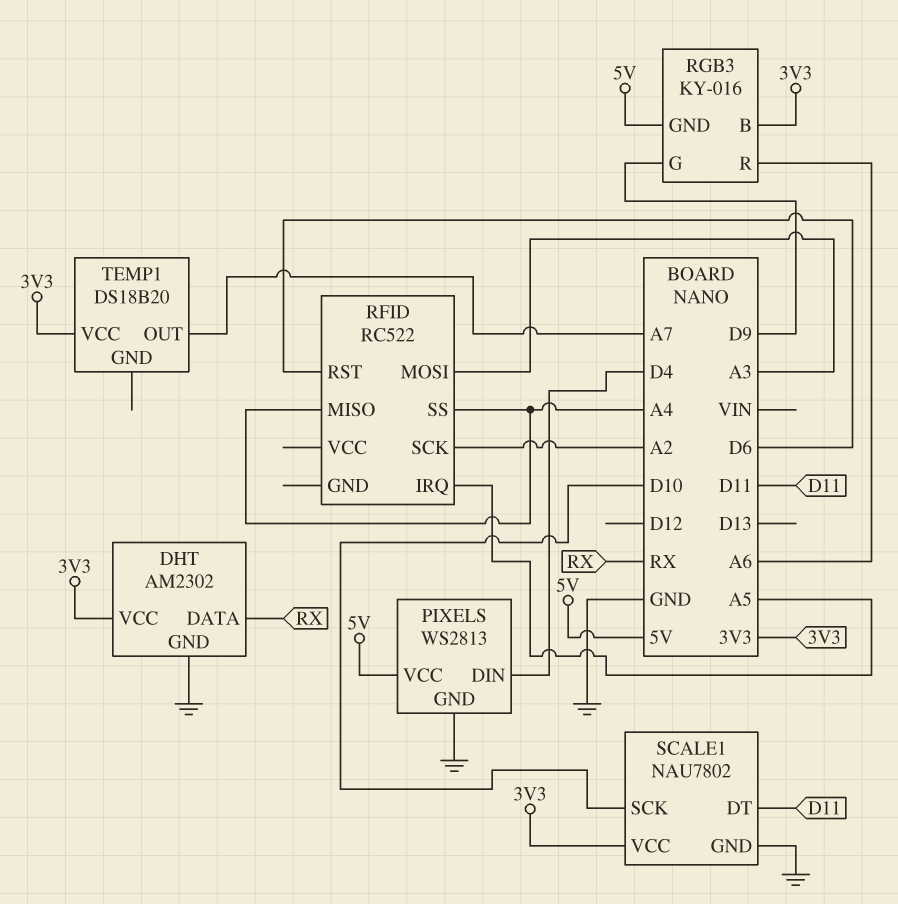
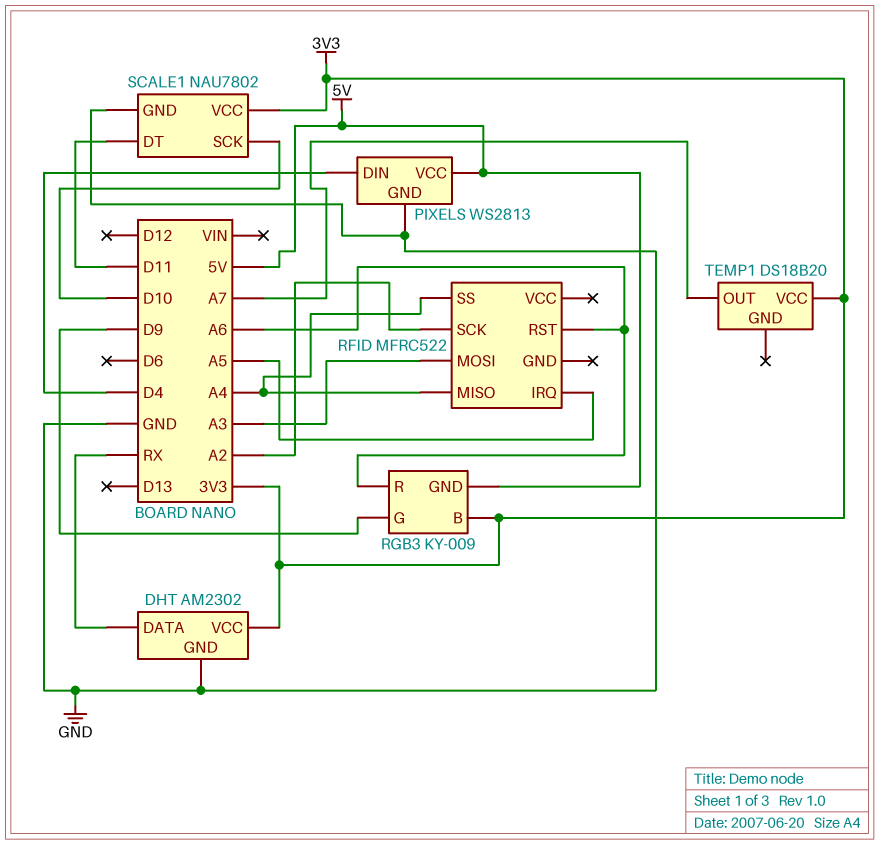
RFID: RC522 -> MFRC522
RFID pin RST: D6 -> A6
RGB3: KY-016 -> KY-009

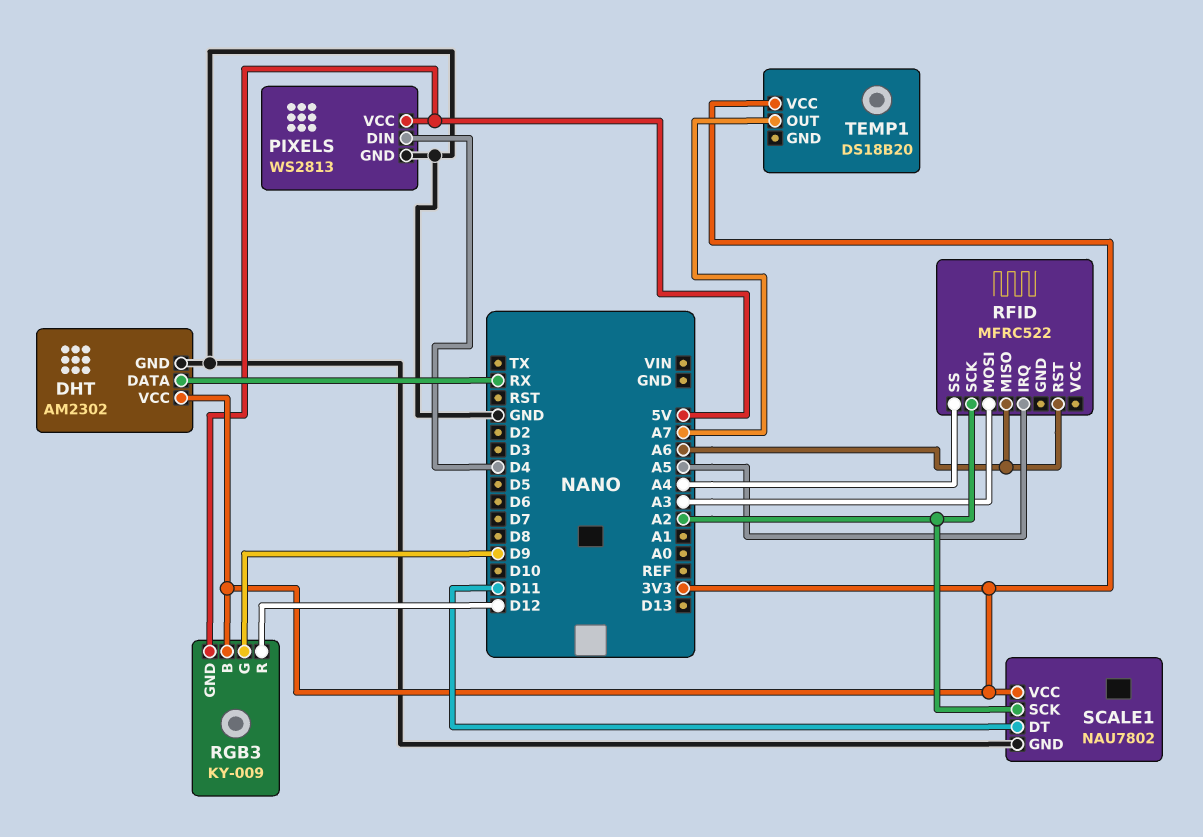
RFID pin MISO: A4 -> A6
RGB3 pin R: A6 -> D12
SCALE1 pin SCK: D10 -> A2

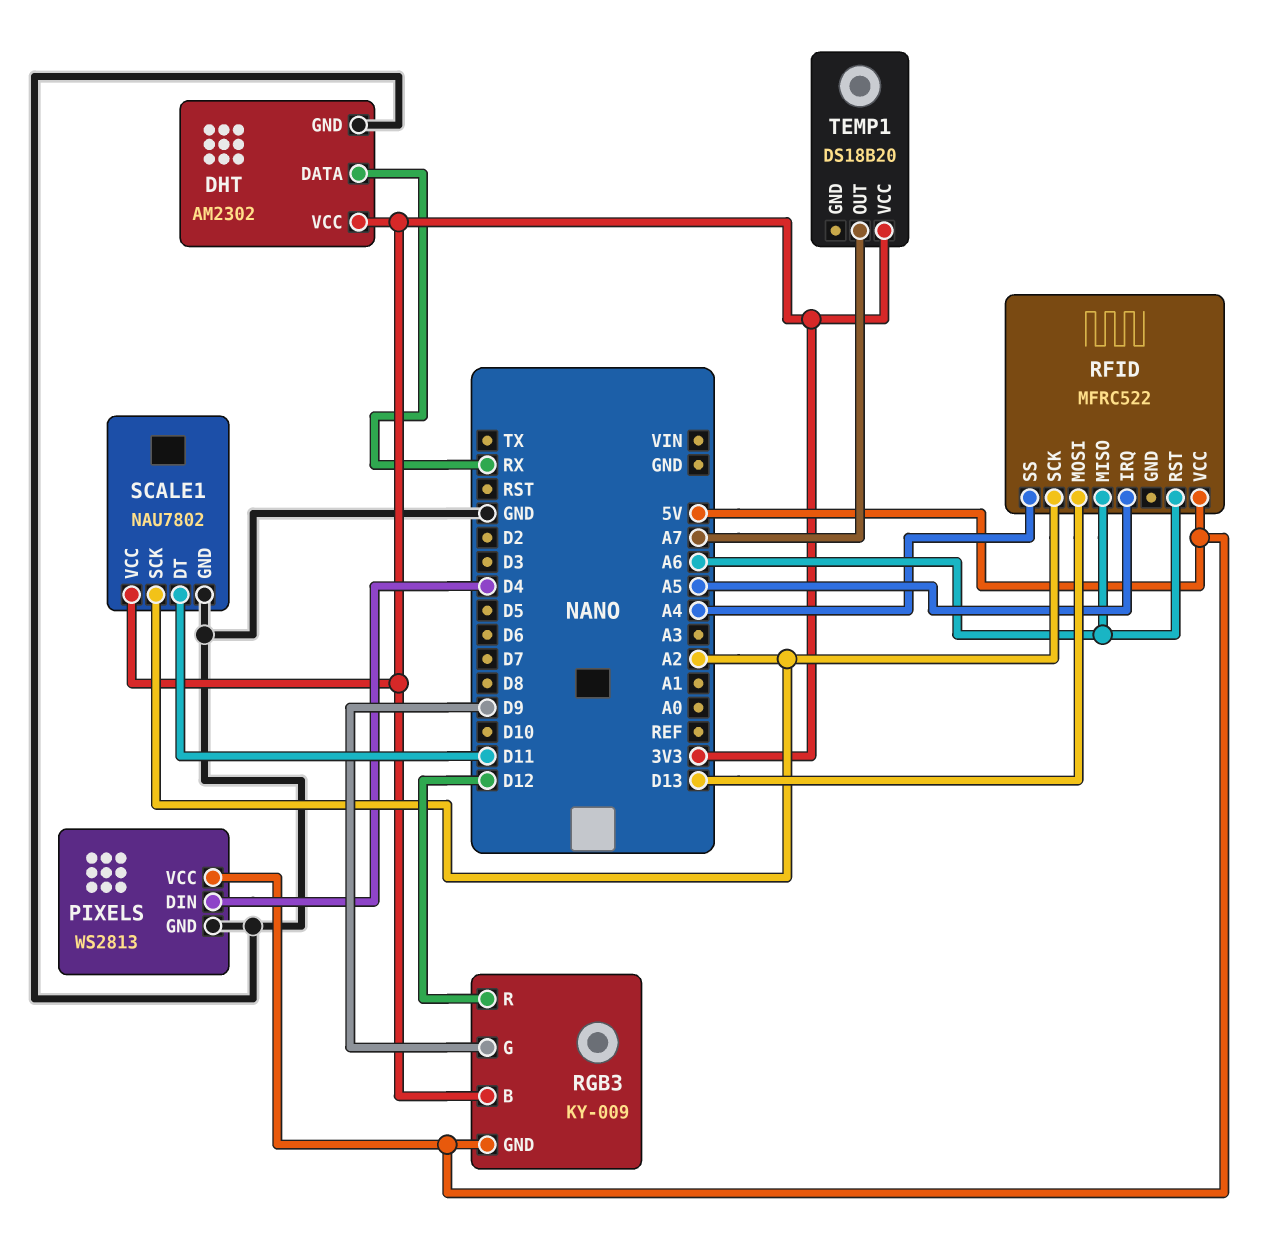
RFID pin MOSI: A3 -> D13
RFID pin VCC: none -> 5V

